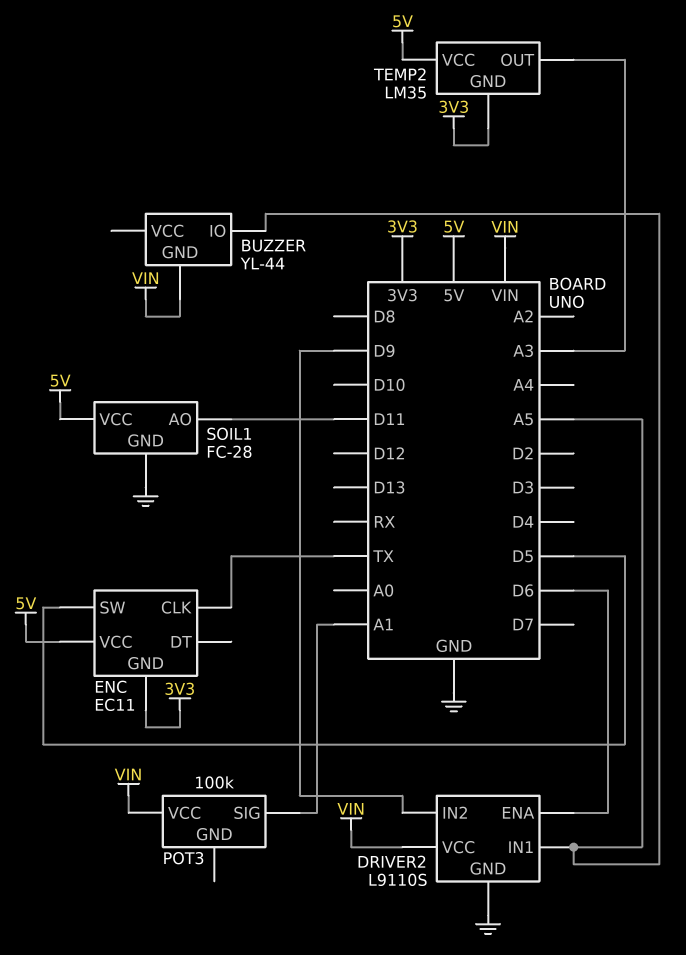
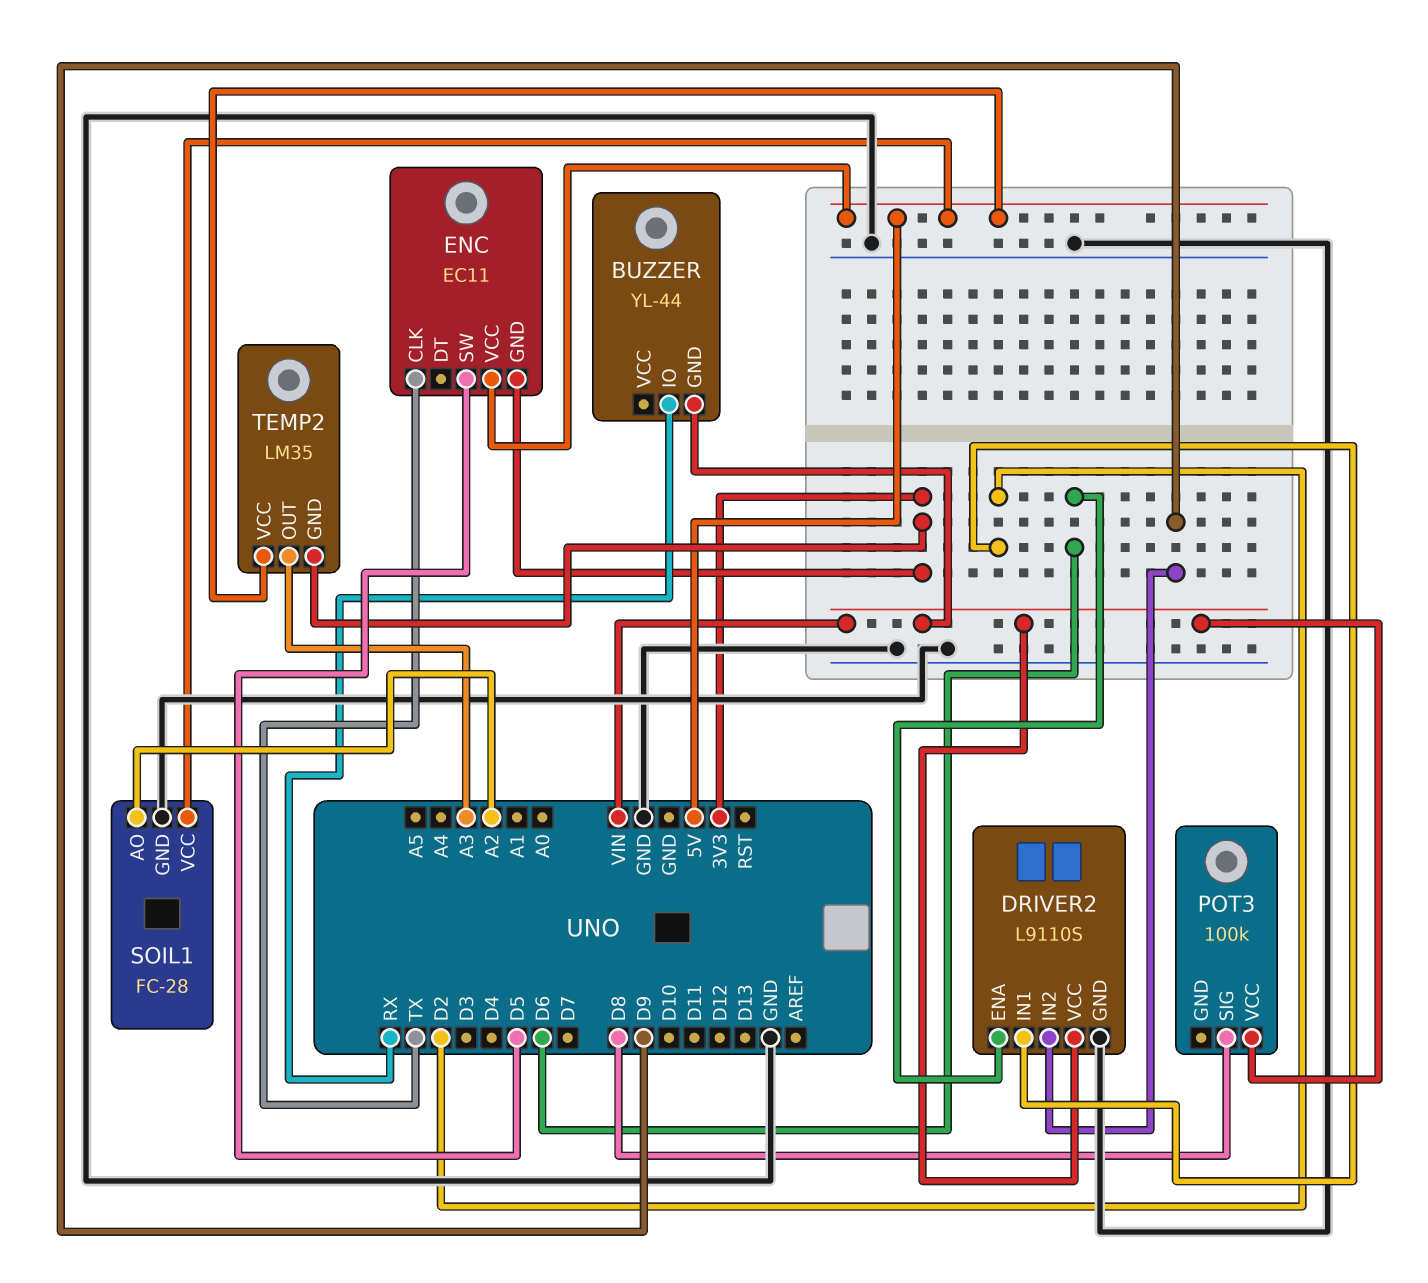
BUZZER pin IO: A5 -> RX
DRIVER2 pin IN1: A5 -> D2
POT3 pin SIG: A1 -> D8
SOIL1 pin AO: D11 -> A2

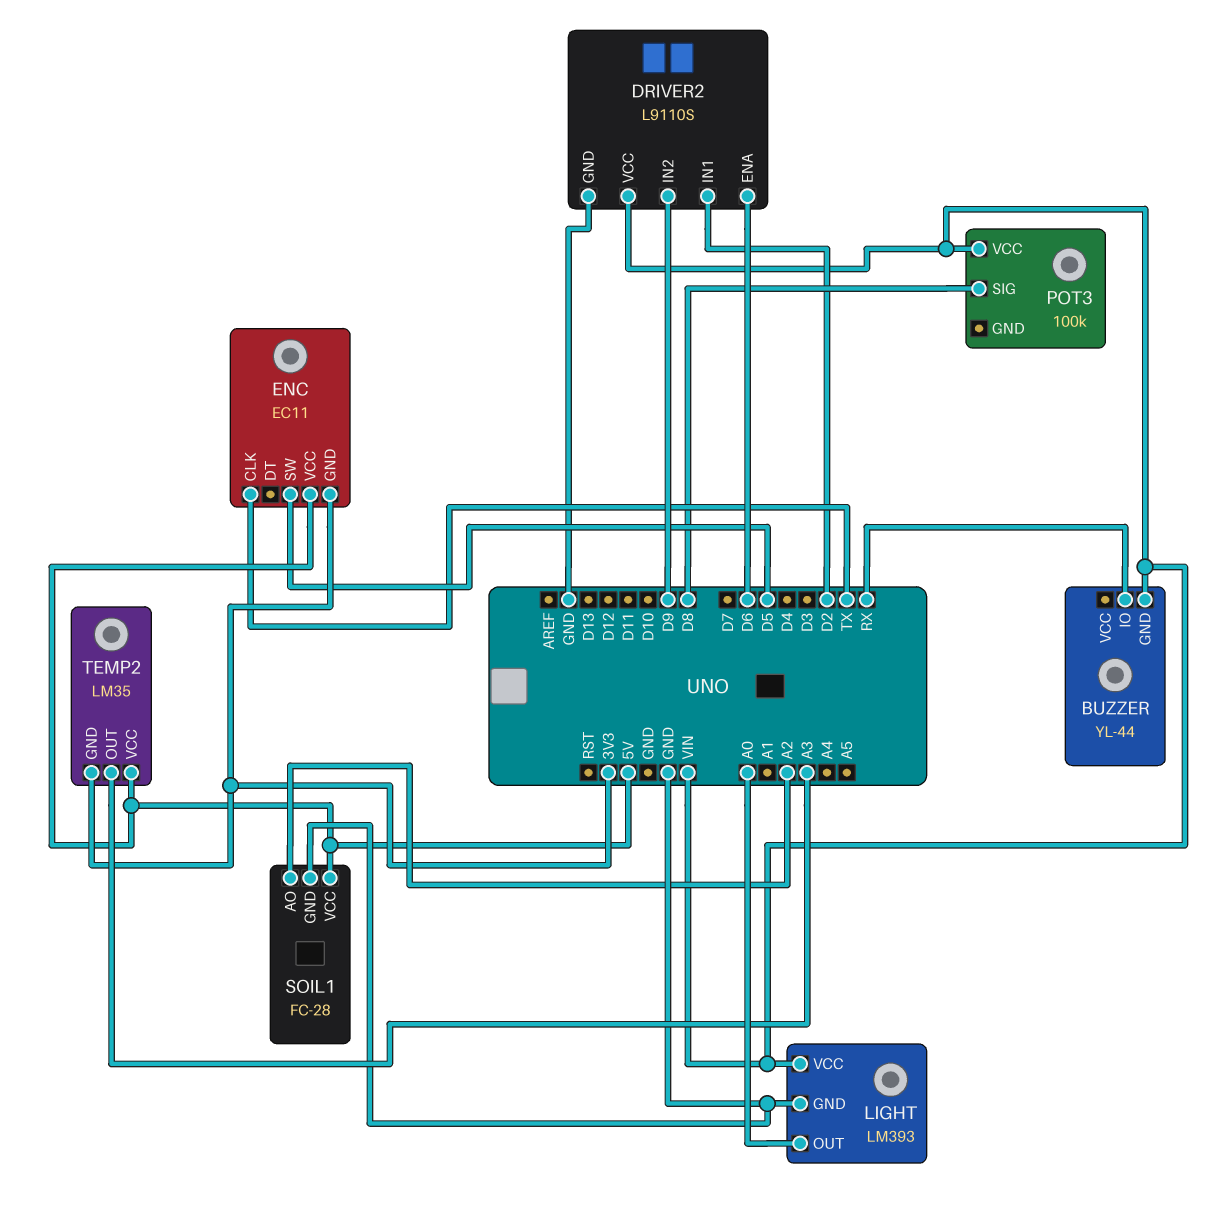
LIGHT: none -> LM393
LIGHT pin GND: none -> GND
LIGHT pin OUT: none -> A0
LIGHT pin VCC: none -> VIN

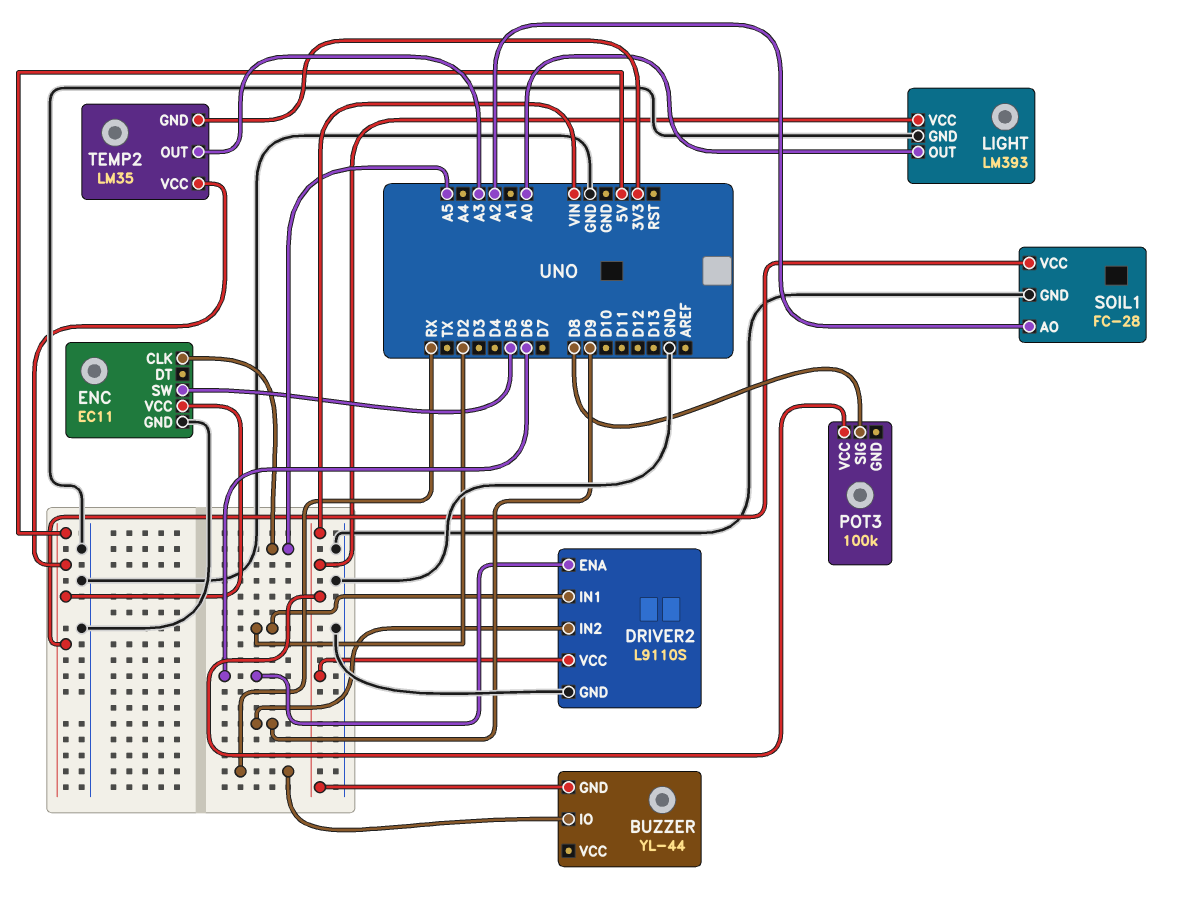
ENC pin CLK: TX -> A5
ENC pin GND: 3V3 -> GND

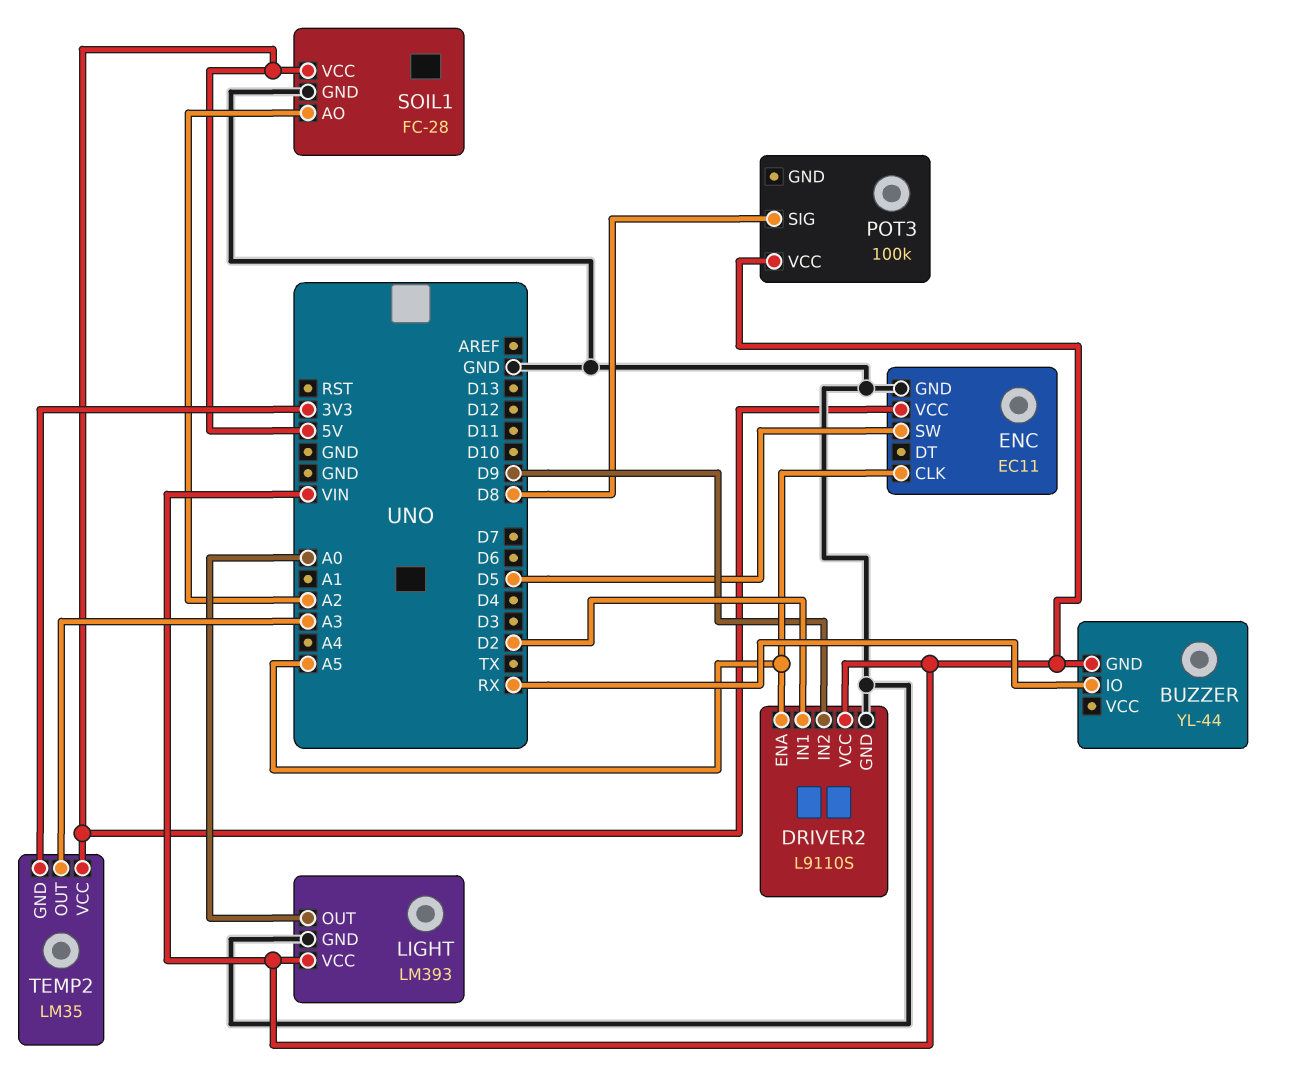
DRIVER2 pin ENA: D6 -> A5

